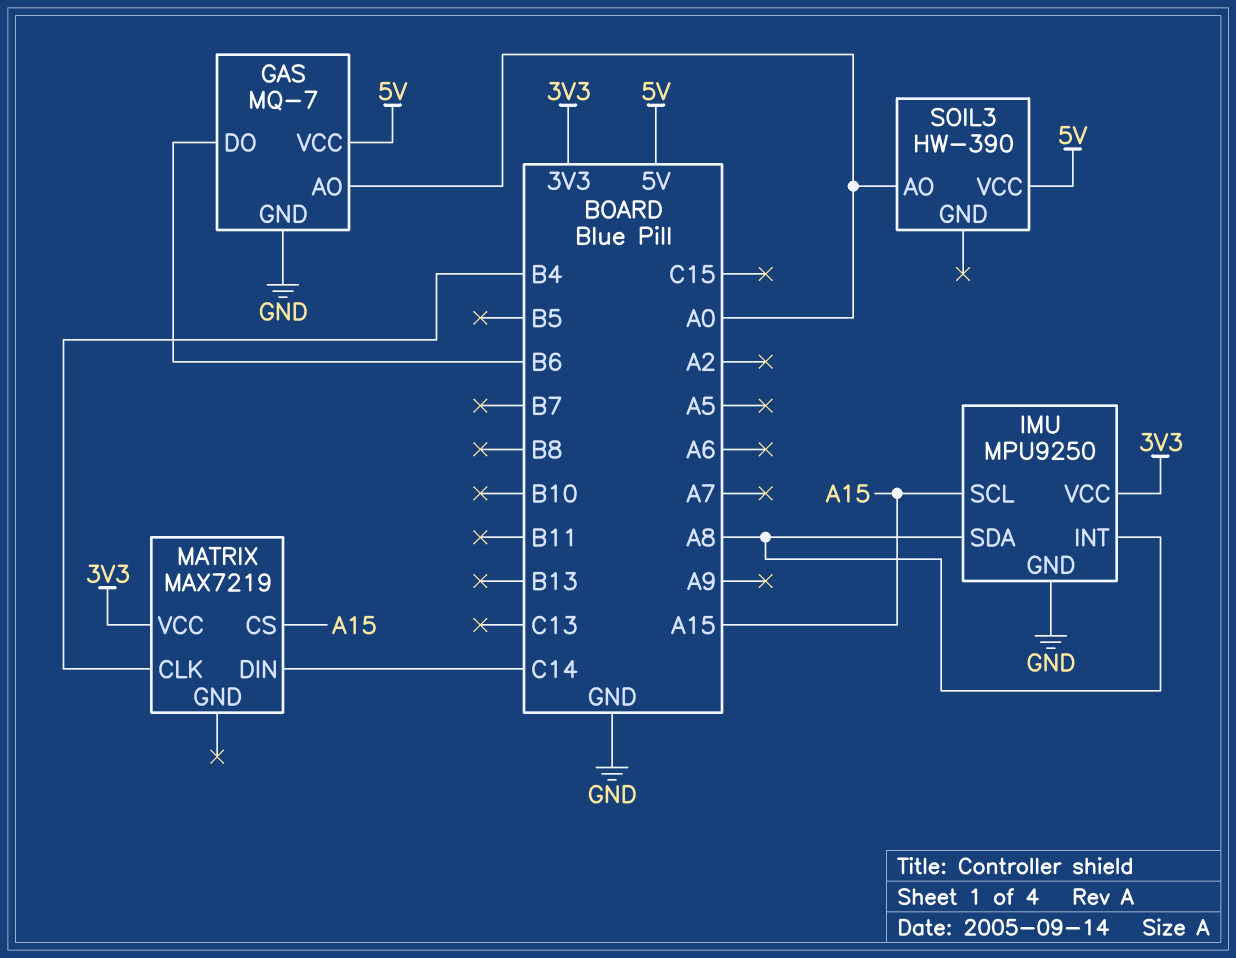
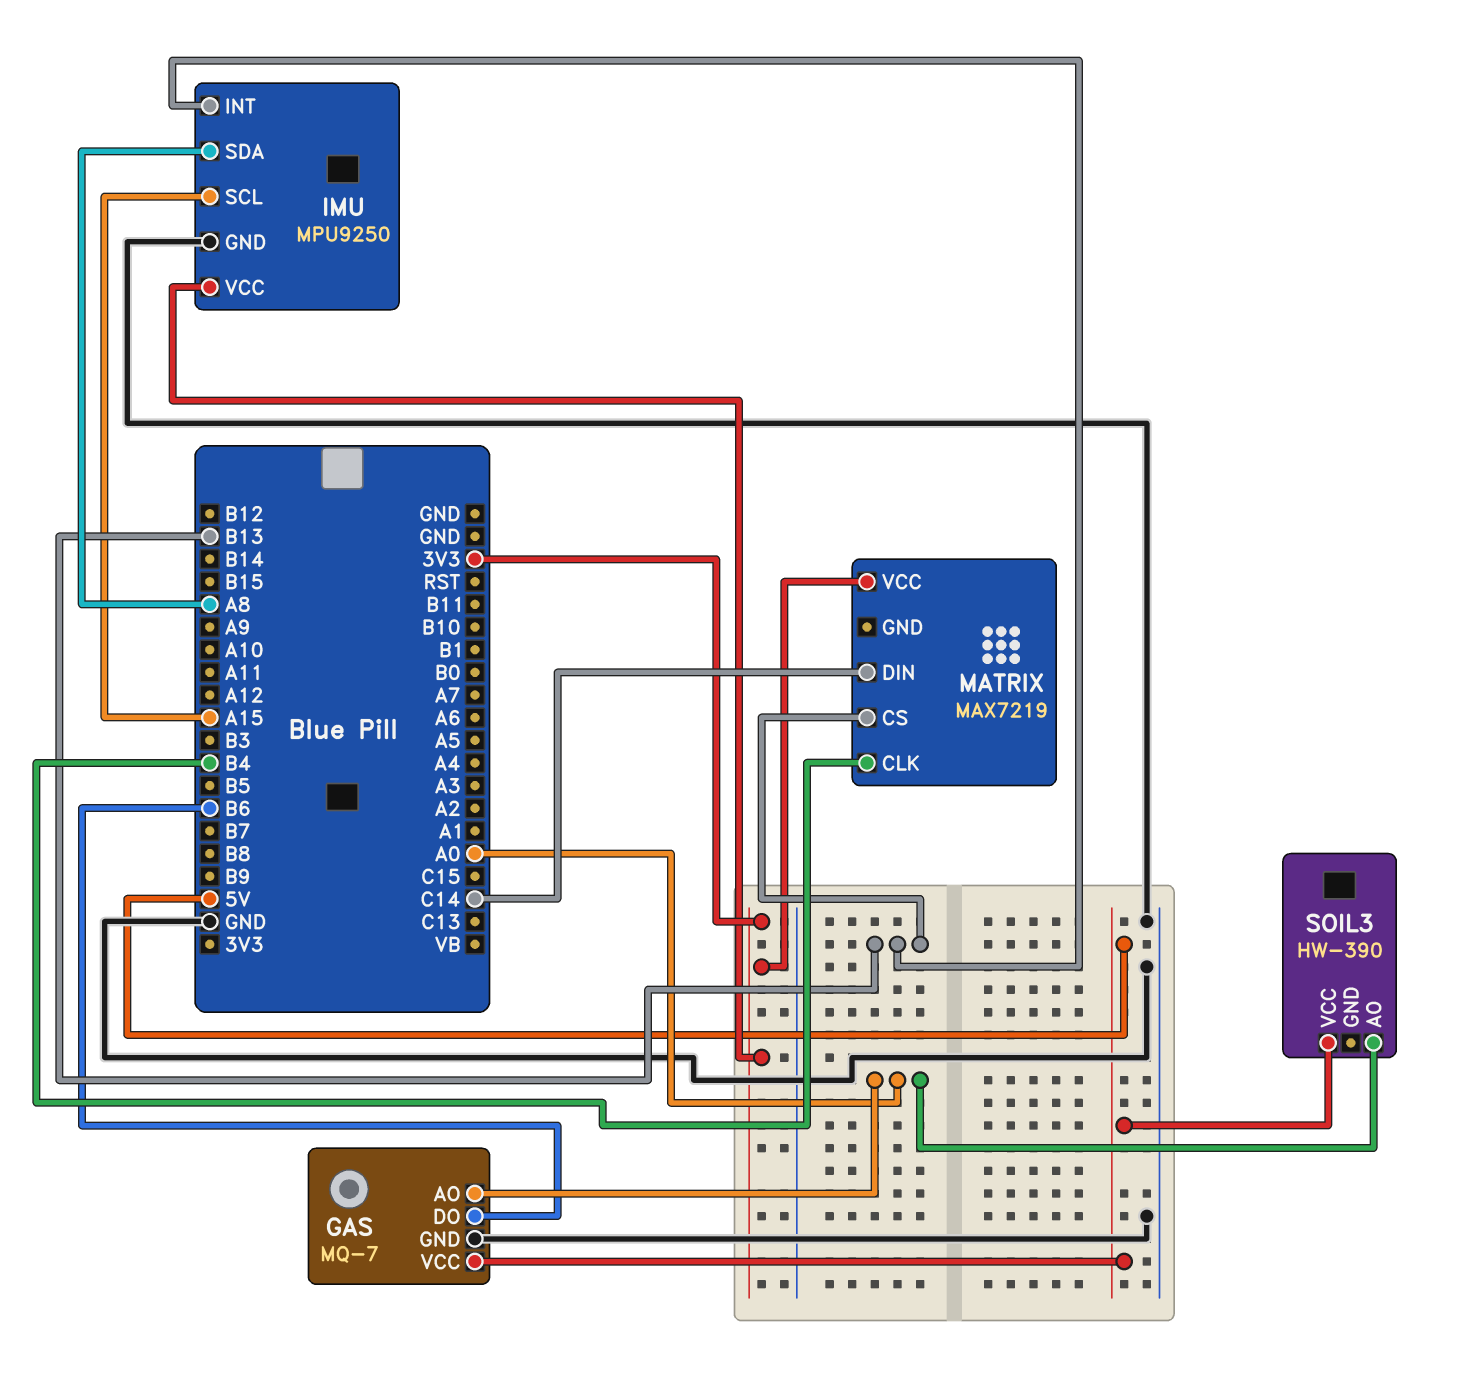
IMU pin INT: A8 -> B13
MATRIX pin CS: A15 -> B13

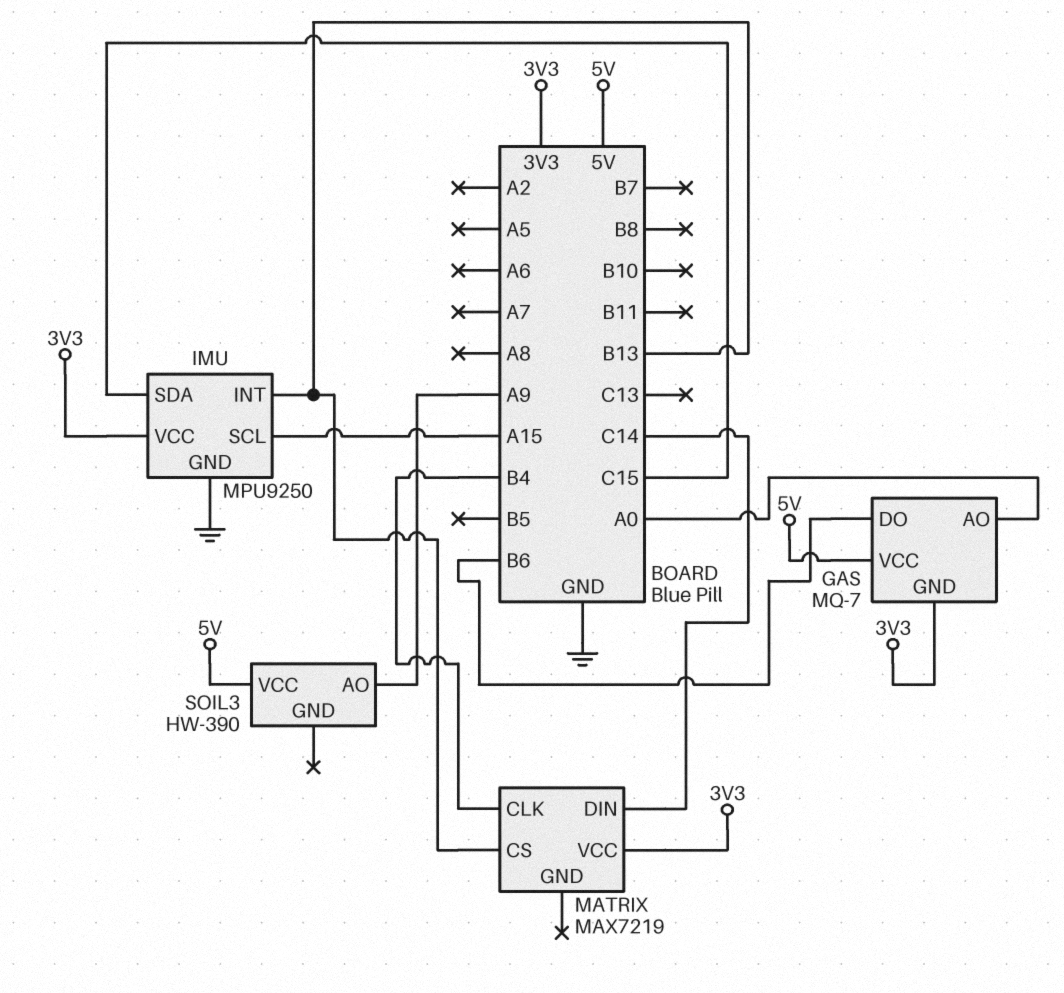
GAS pin GND: GND -> 3V3
IMU pin SDA: A8 -> C15
SOIL3 pin AO: A0 -> A9

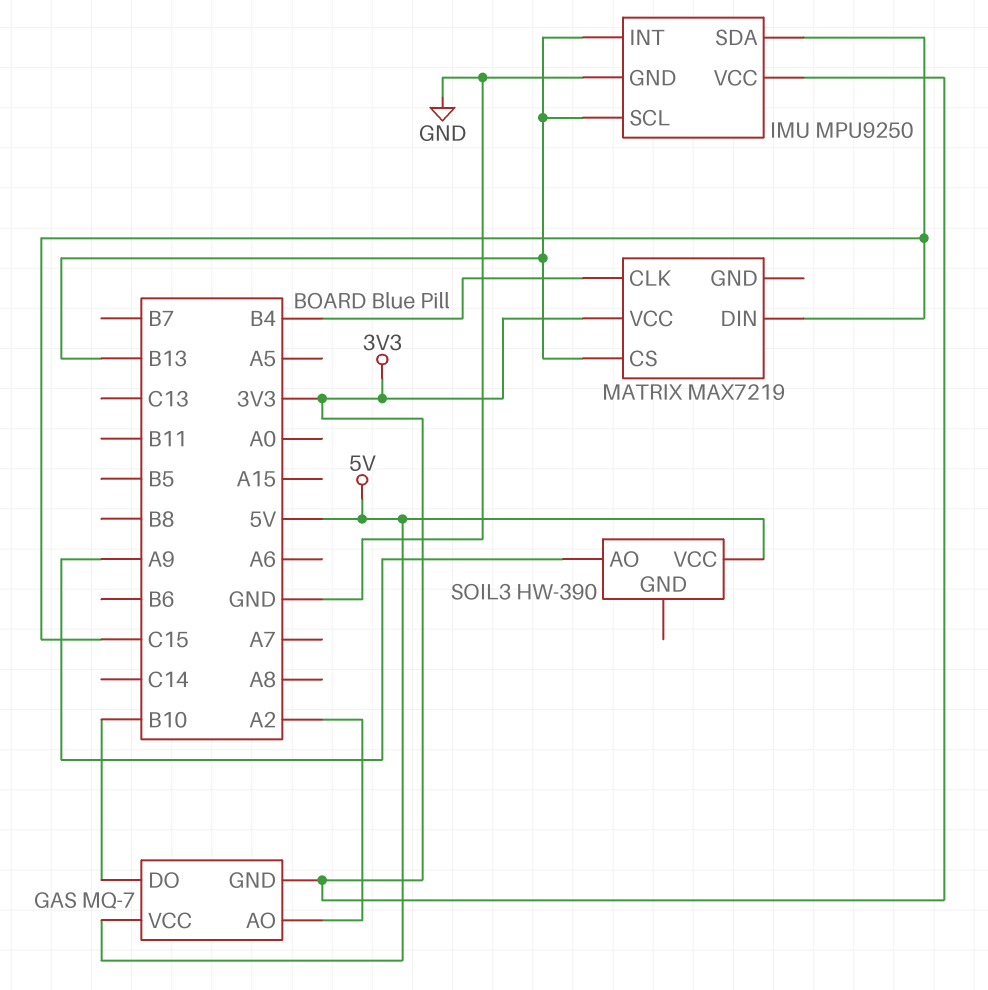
GAS pin AO: A0 -> A2
GAS pin DO: B6 -> B10
IMU pin SCL: A15 -> B13
MATRIX pin DIN: C14 -> C15

